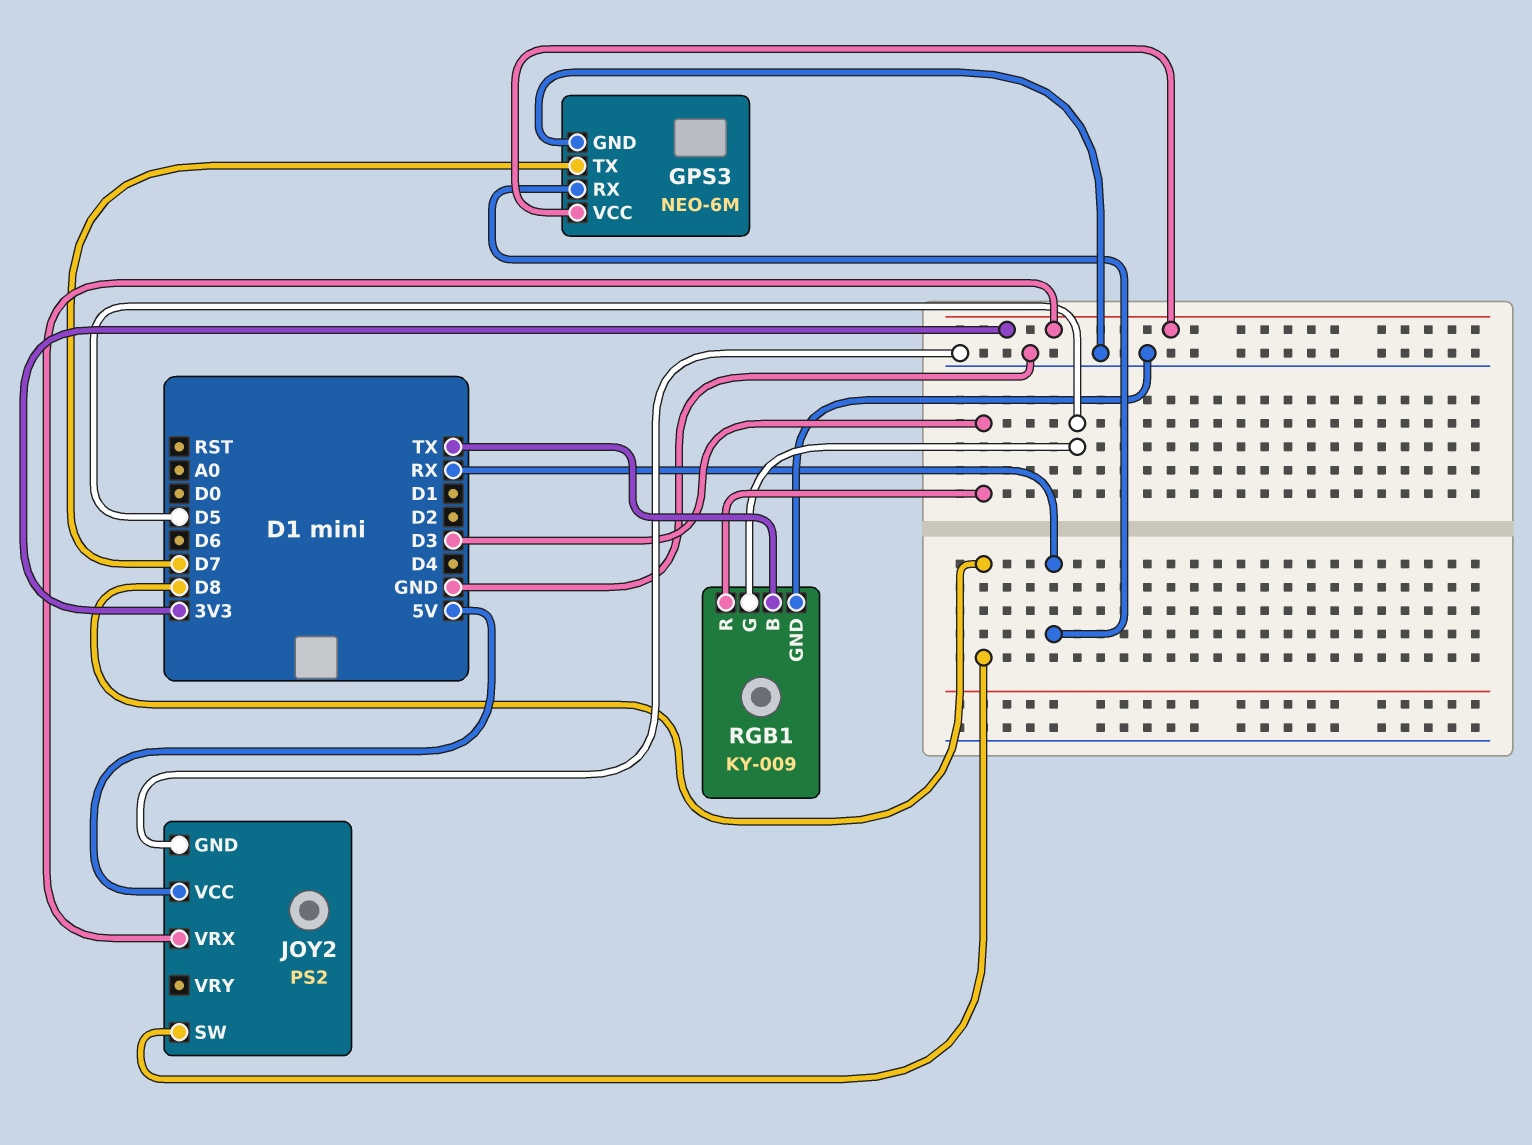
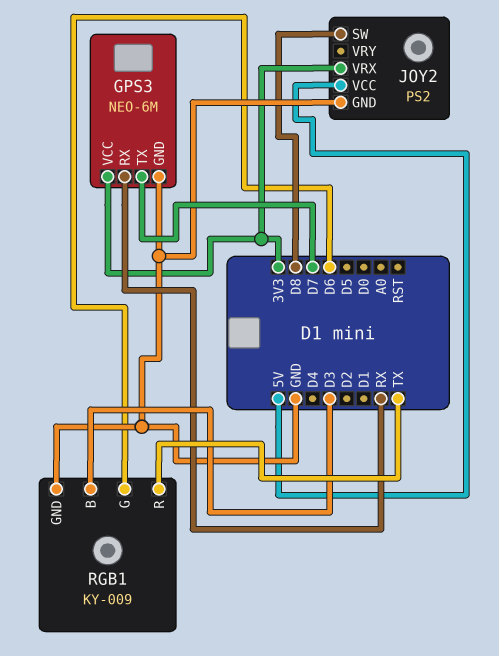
RGB1 pin B: TX -> D3
RGB1 pin G: D5 -> D6
RGB1 pin R: D3 -> TX

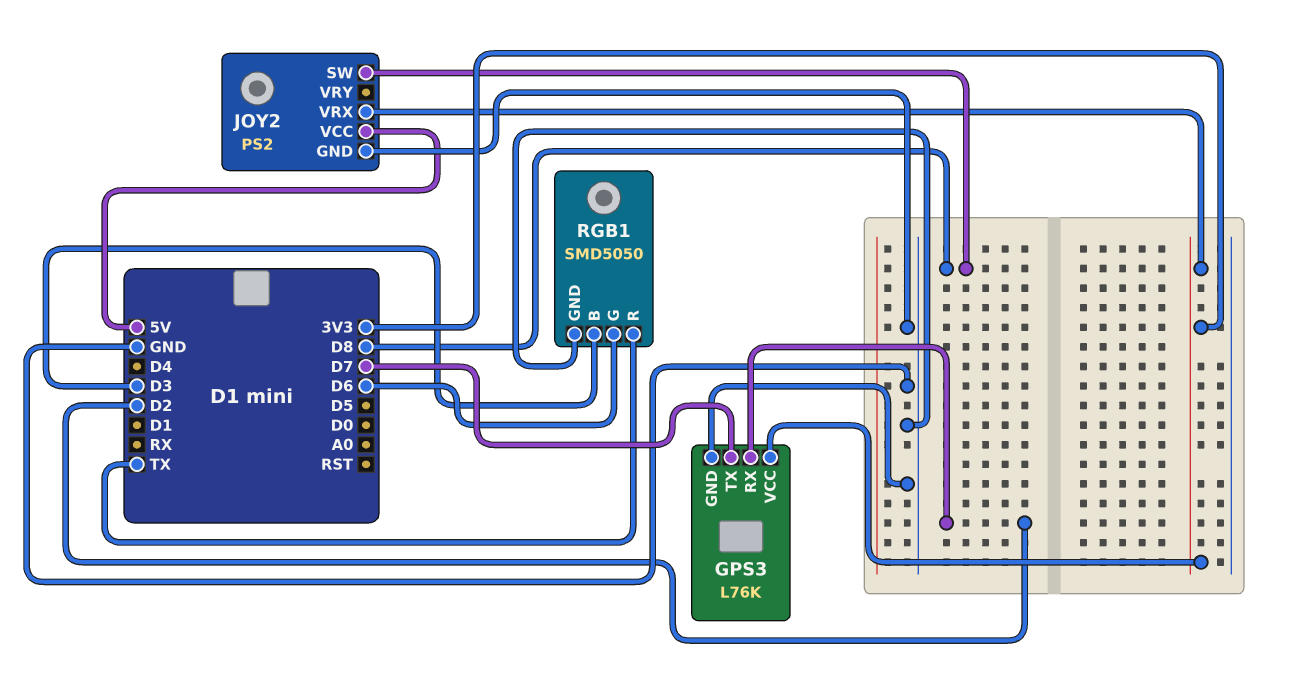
GPS3: NEO-6M -> L76K
GPS3 pin RX: RX -> D2
RGB1: KY-009 -> SMD5050

